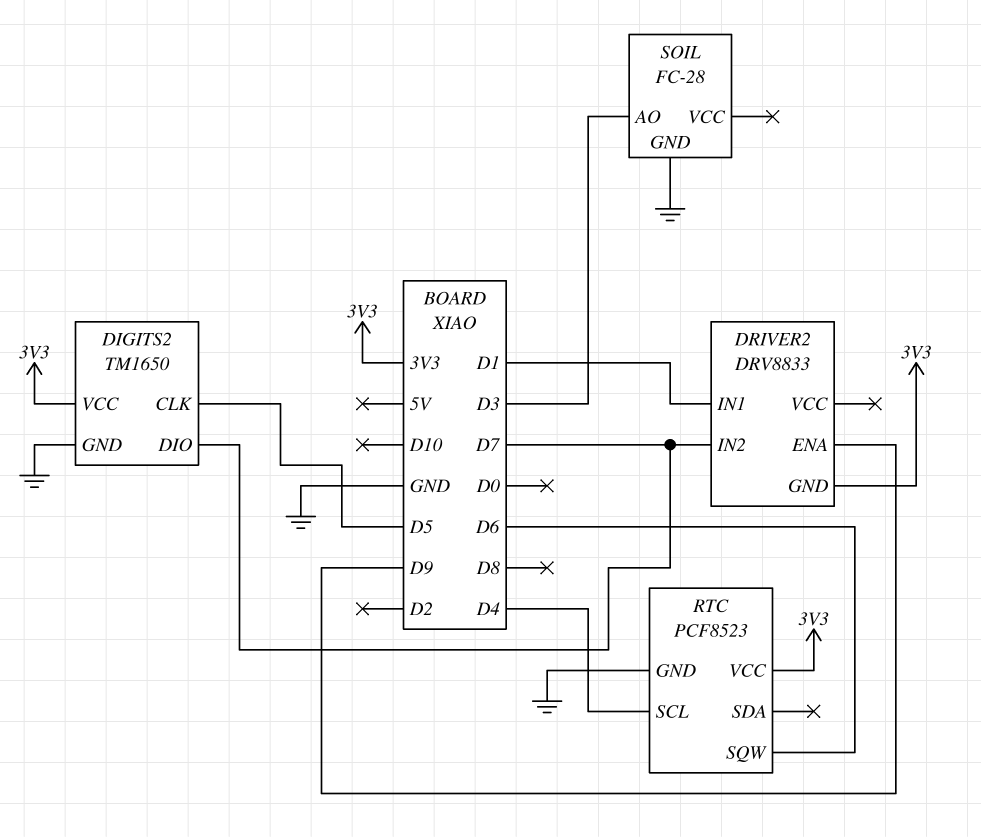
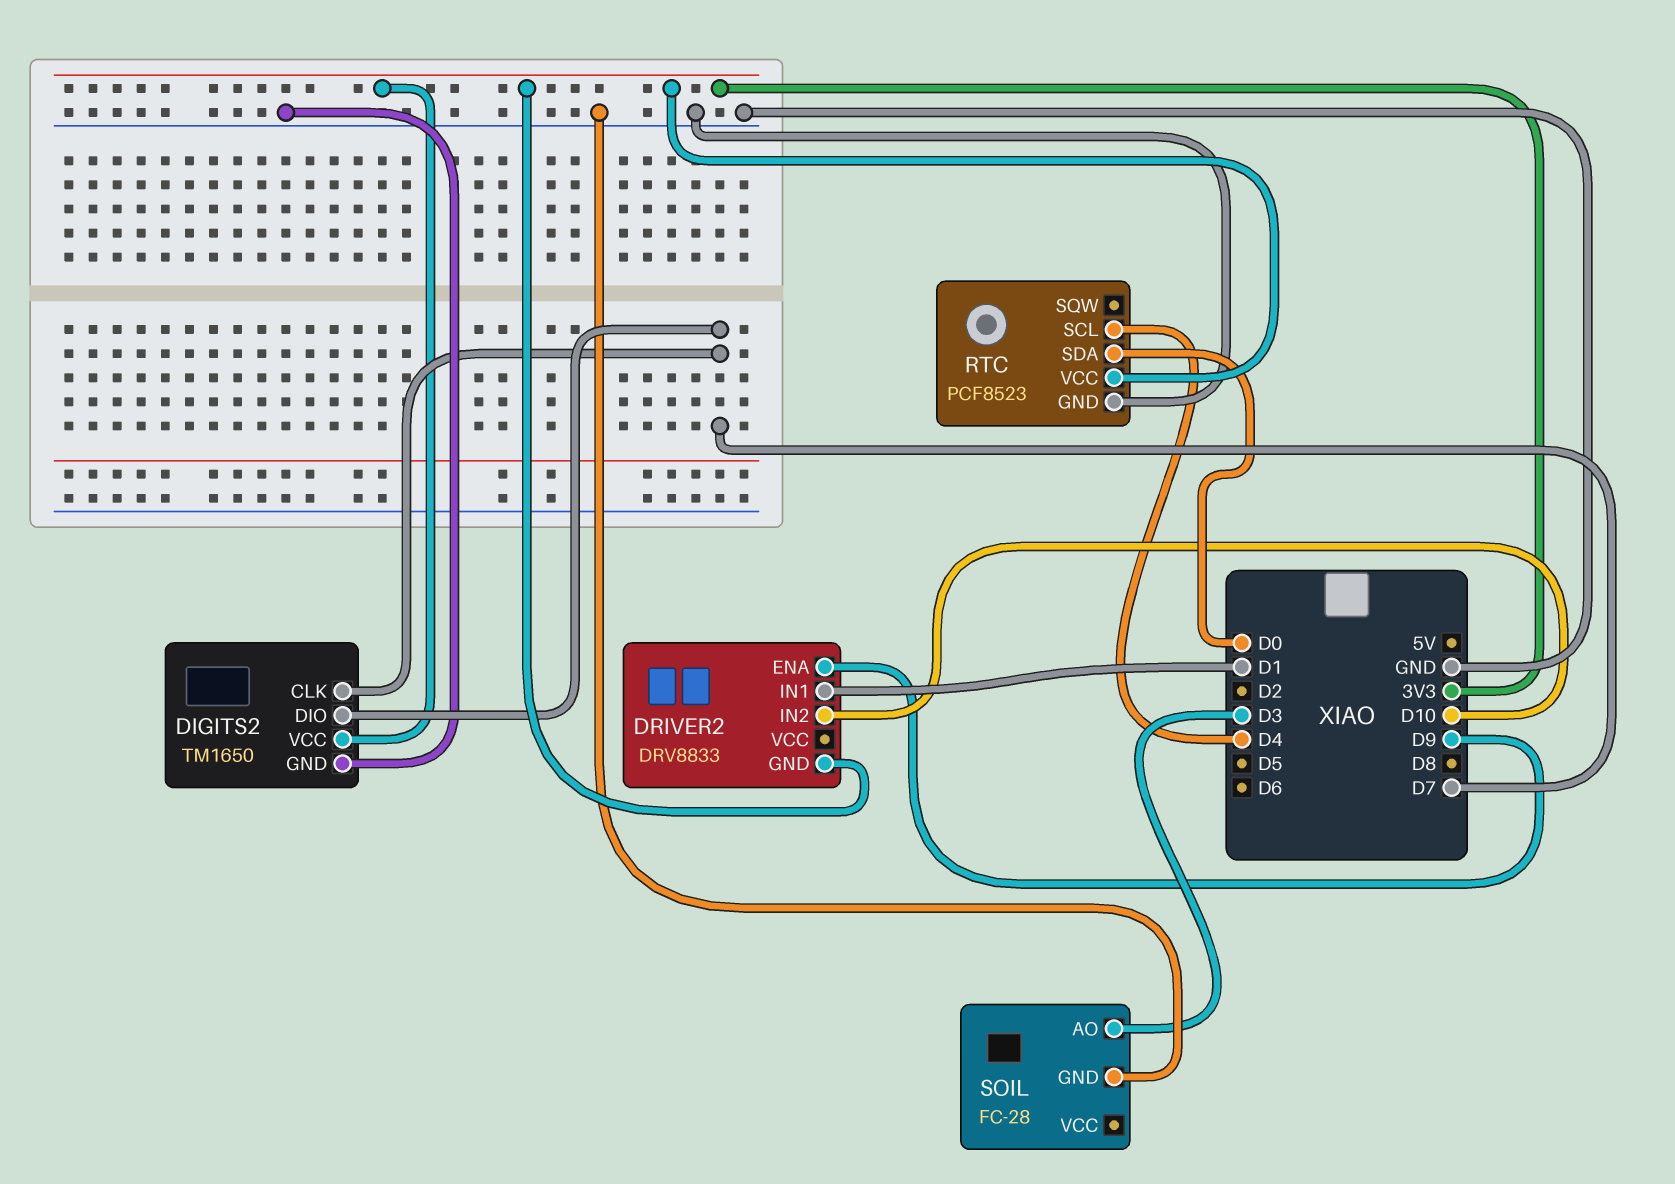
DIGITS2 pin CLK: D5 -> D7
DRIVER2 pin IN2: D7 -> D10
RTC pin SDA: none -> D0
RTC pin SQW: D6 -> none

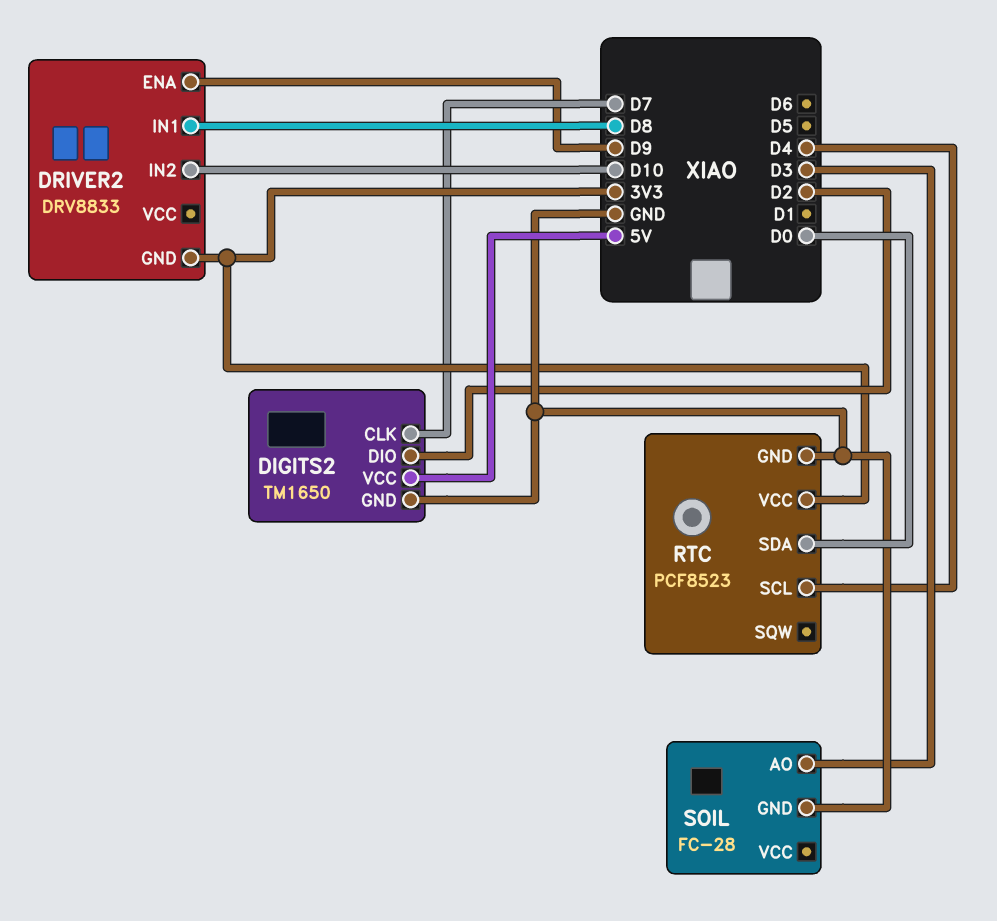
DIGITS2 pin DIO: D7 -> D2
DIGITS2 pin VCC: 3V3 -> 5V
DRIVER2 pin IN1: D1 -> D8

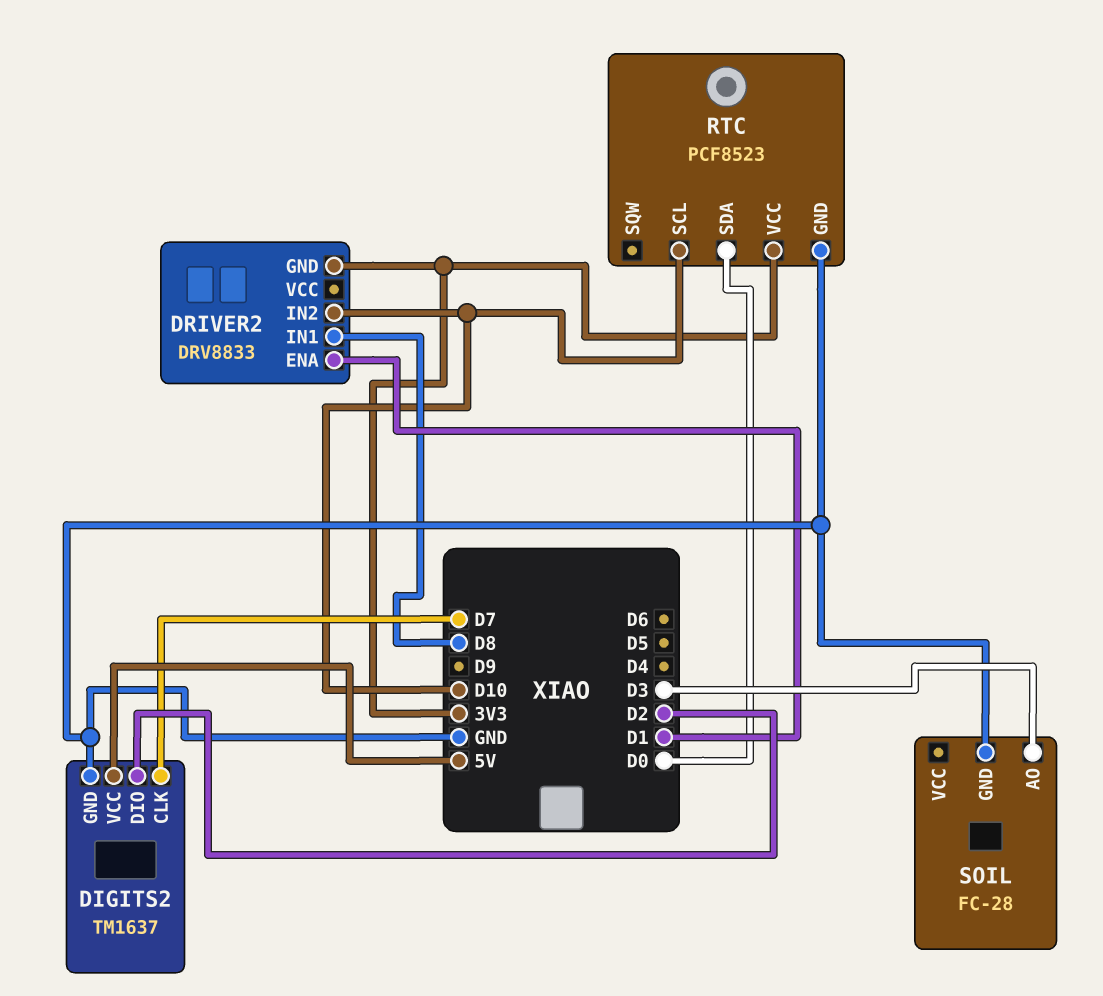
DIGITS2: TM1650 -> TM1637
DRIVER2 pin ENA: D9 -> D1
RTC pin SCL: D4 -> D10

